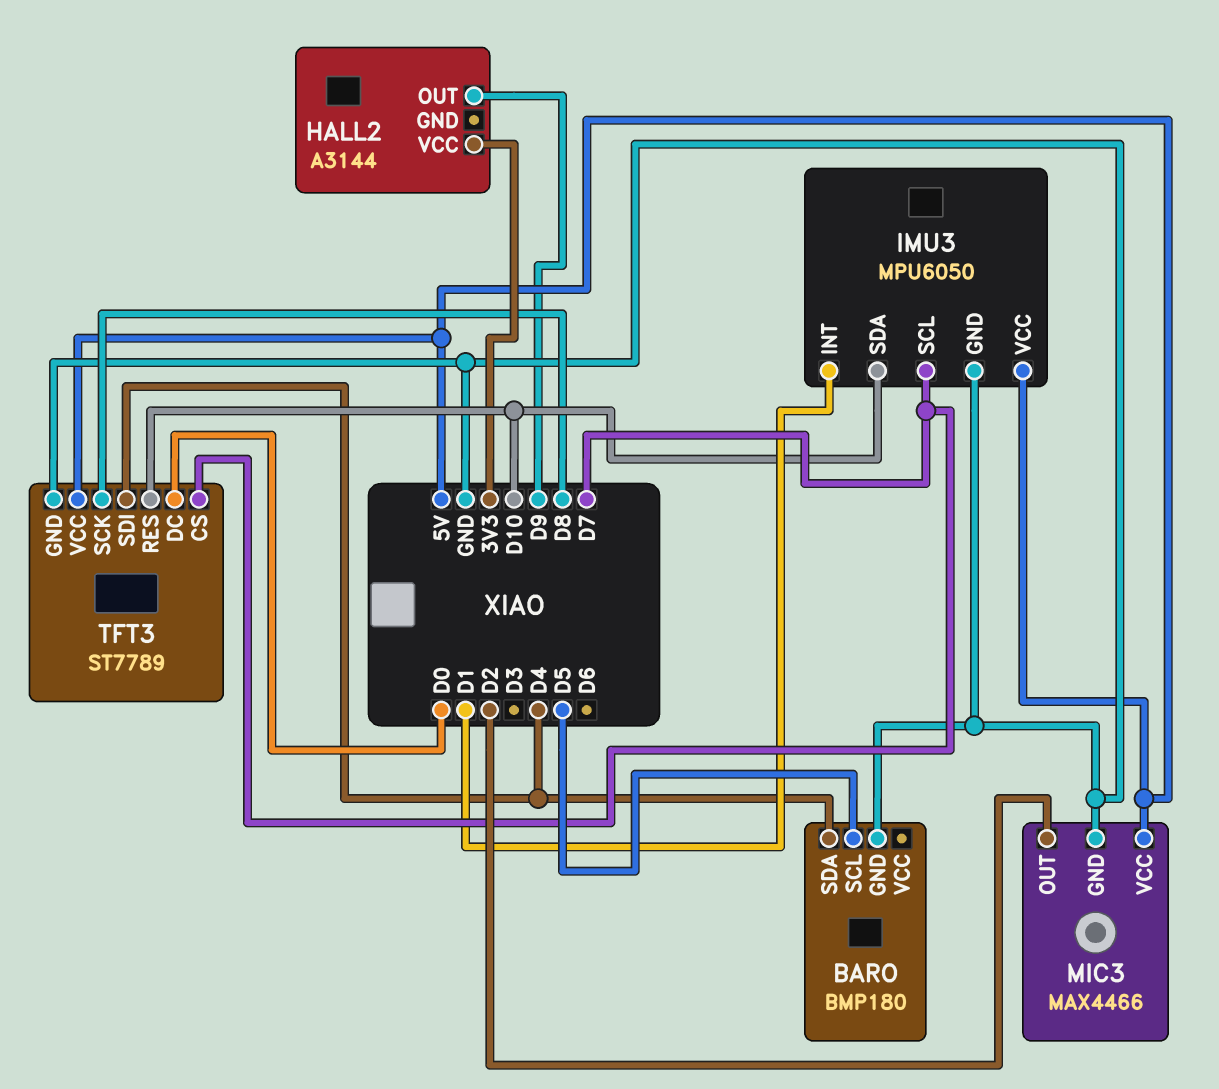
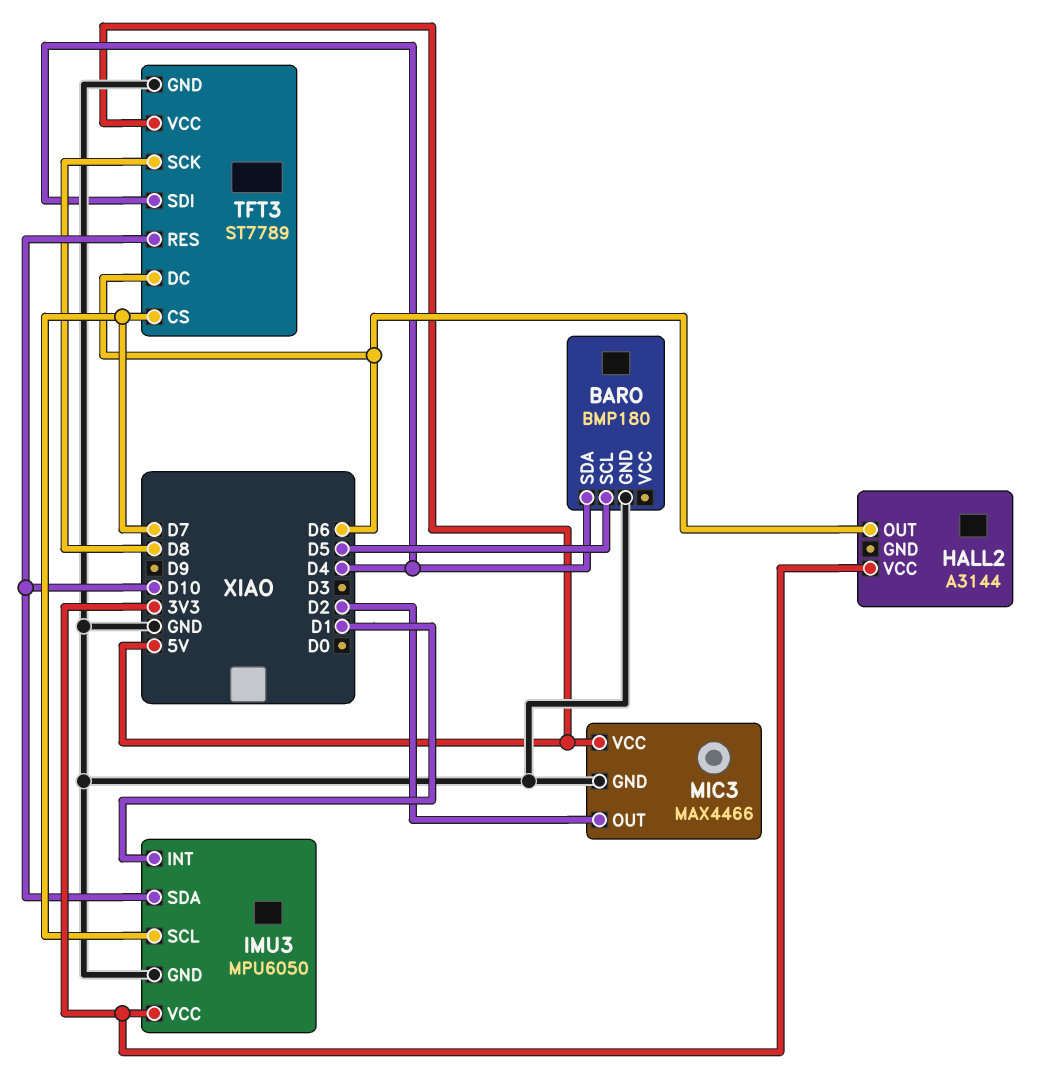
HALL2 pin OUT: D9 -> D6
IMU3 pin VCC: 5V -> 3V3
TFT3 pin DC: D0 -> D6

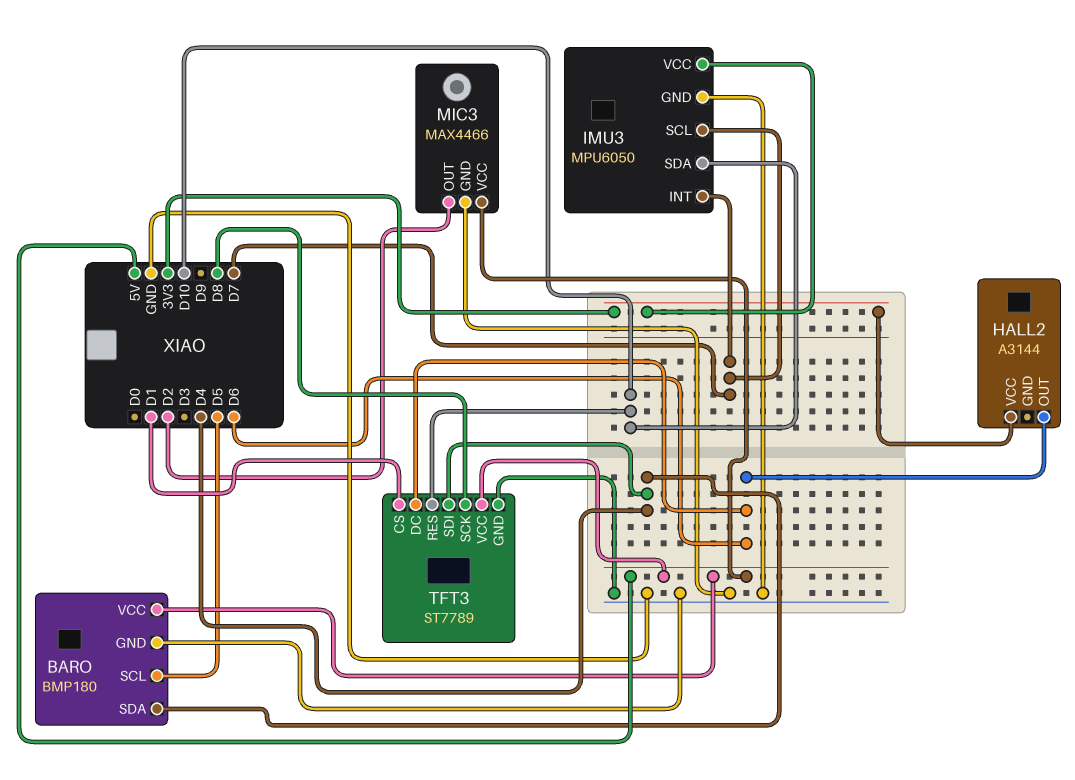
BARO pin VCC: none -> 5V
IMU3 pin INT: D1 -> D7
TFT3 pin CS: D7 -> D1

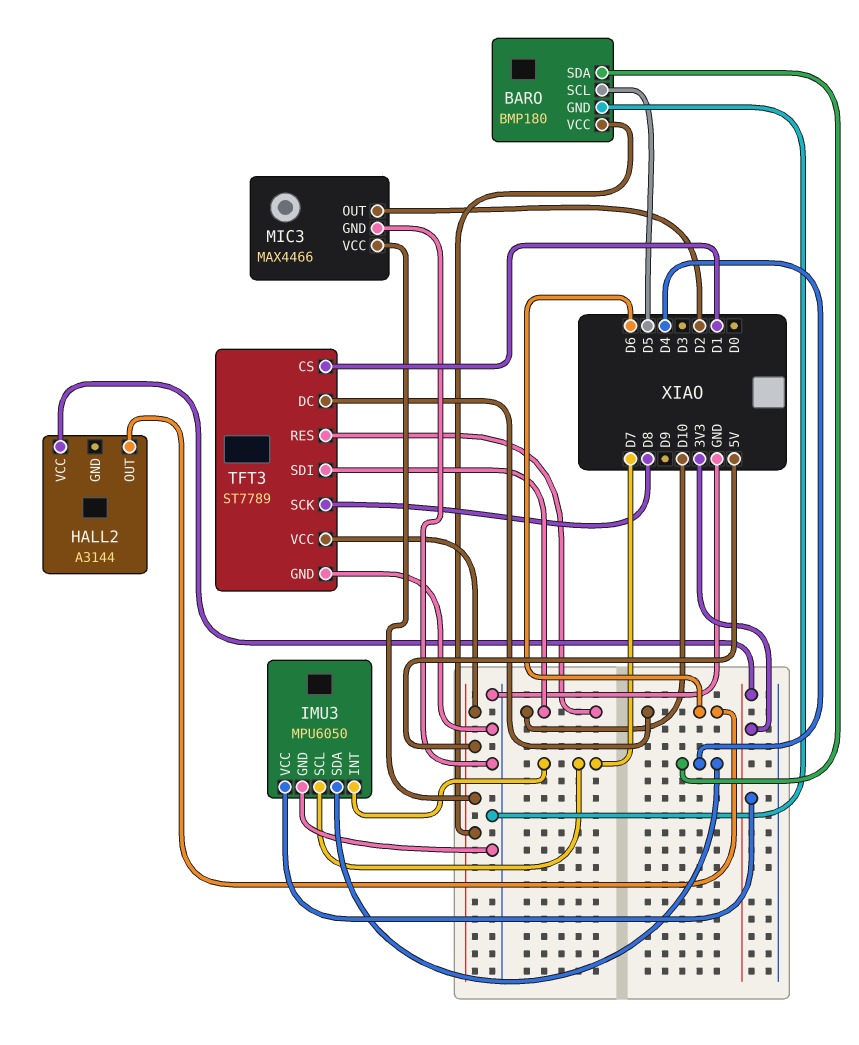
IMU3 pin SDA: D10 -> D4
TFT3 pin SDI: D4 -> D10

